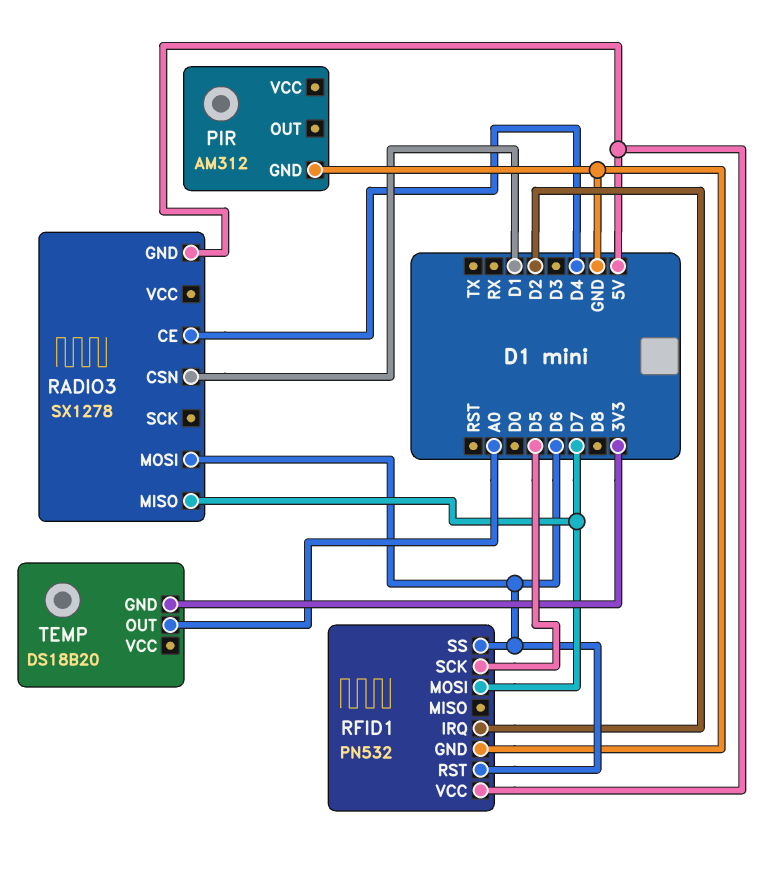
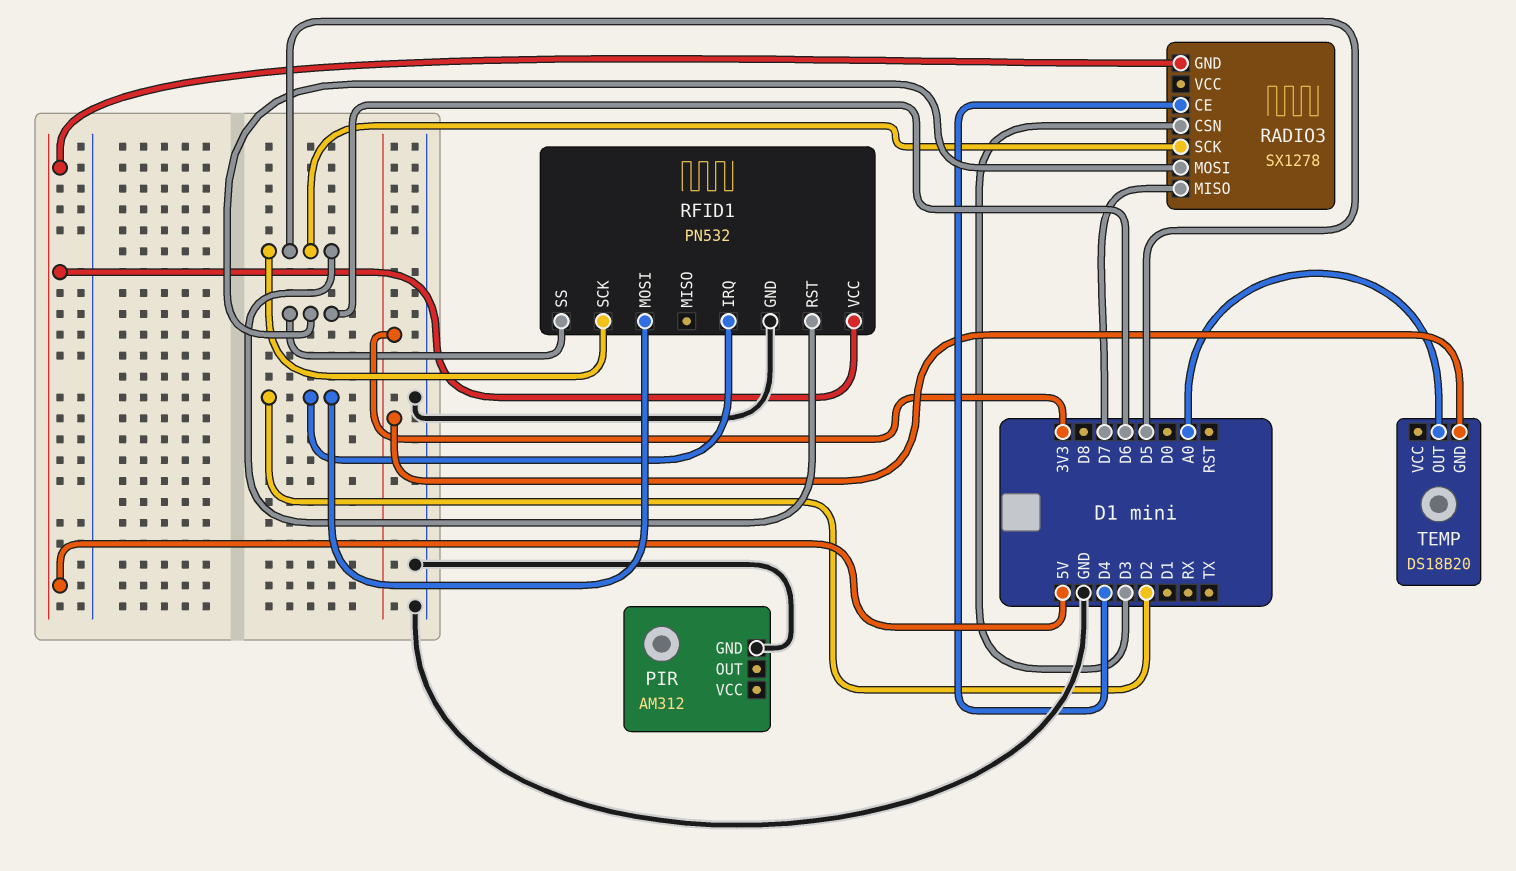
RADIO3 pin CSN: D1 -> D3
RADIO3 pin SCK: none -> D5
RFID1 pin MOSI: D7 -> D2
RFID1 pin RST: D6 -> D5

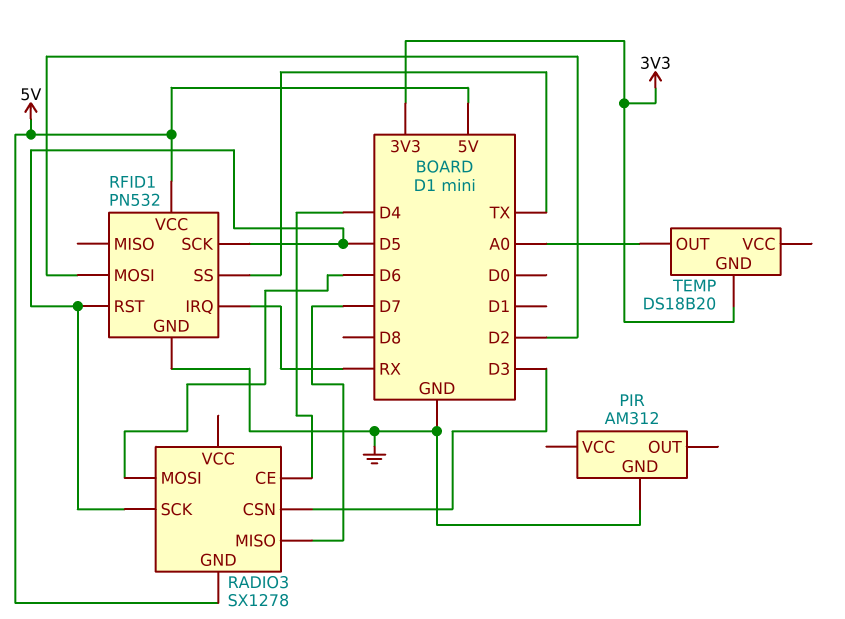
RFID1 pin IRQ: D2 -> RX
RFID1 pin SS: D6 -> TX

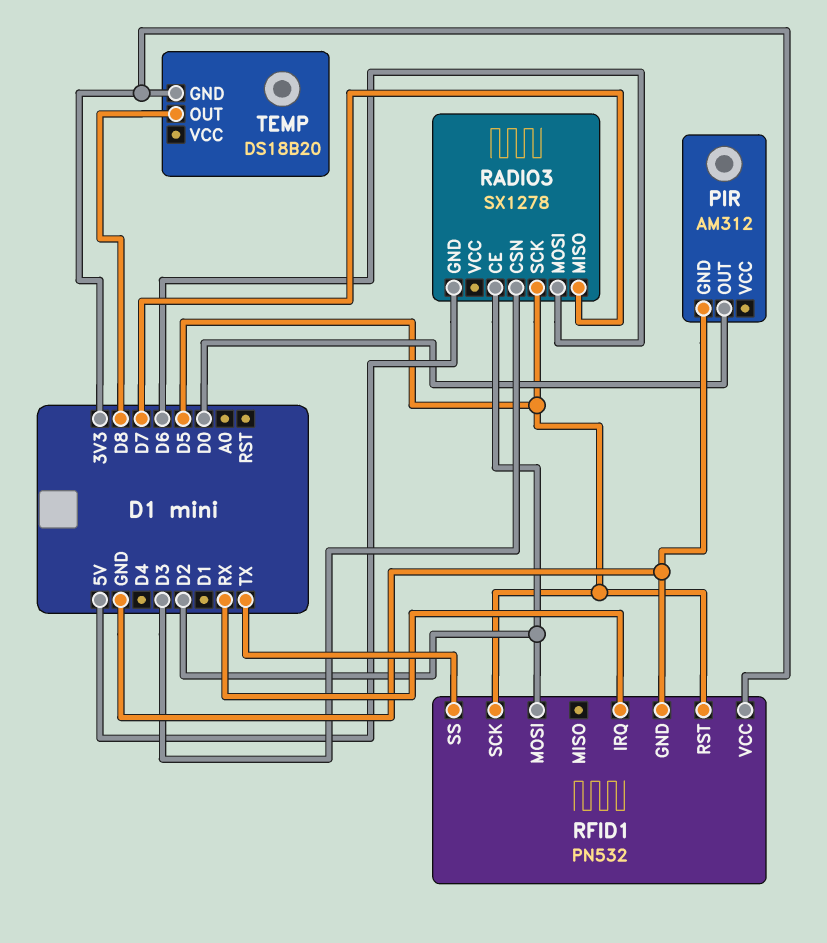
PIR pin OUT: none -> D0
RADIO3 pin CE: D4 -> D2
RFID1 pin VCC: 5V -> 3V3
TEMP pin OUT: A0 -> D8

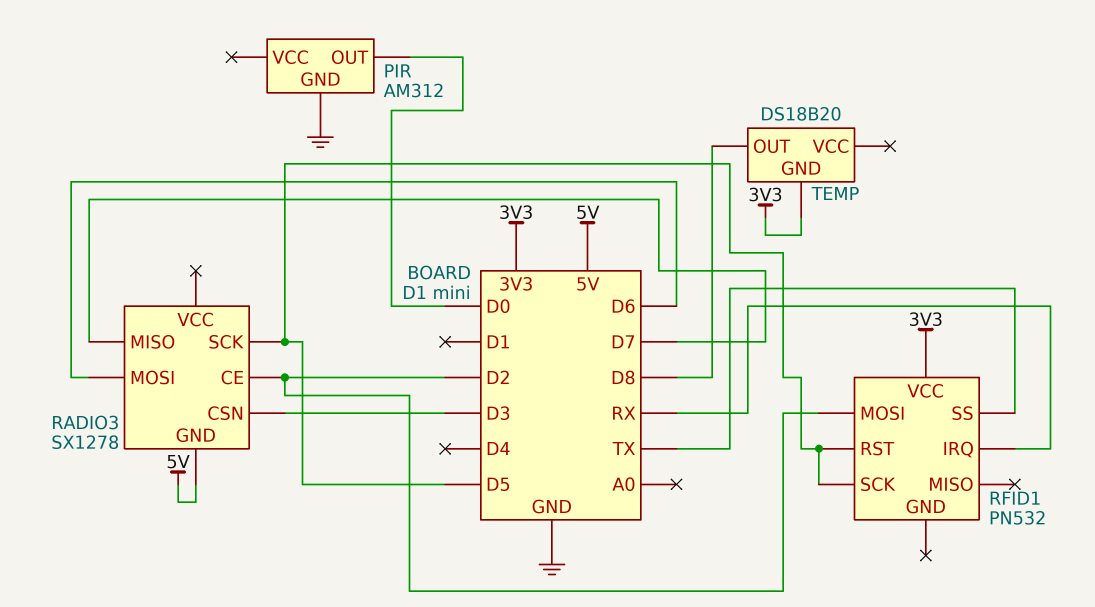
RFID1 pin GND: GND -> none

